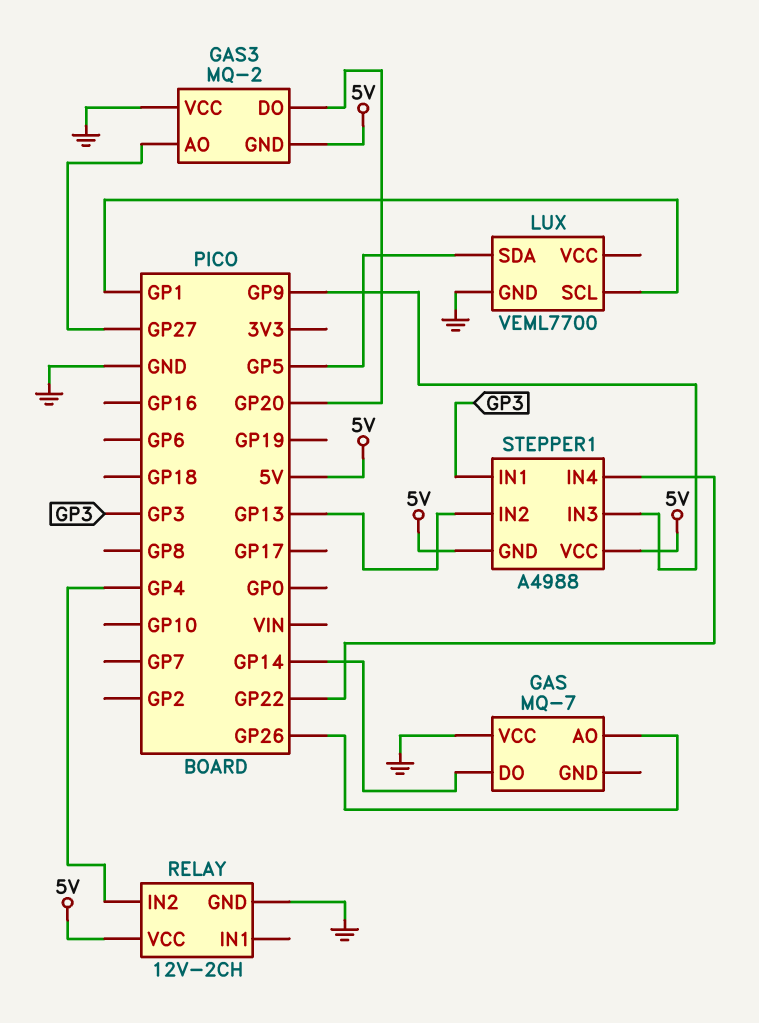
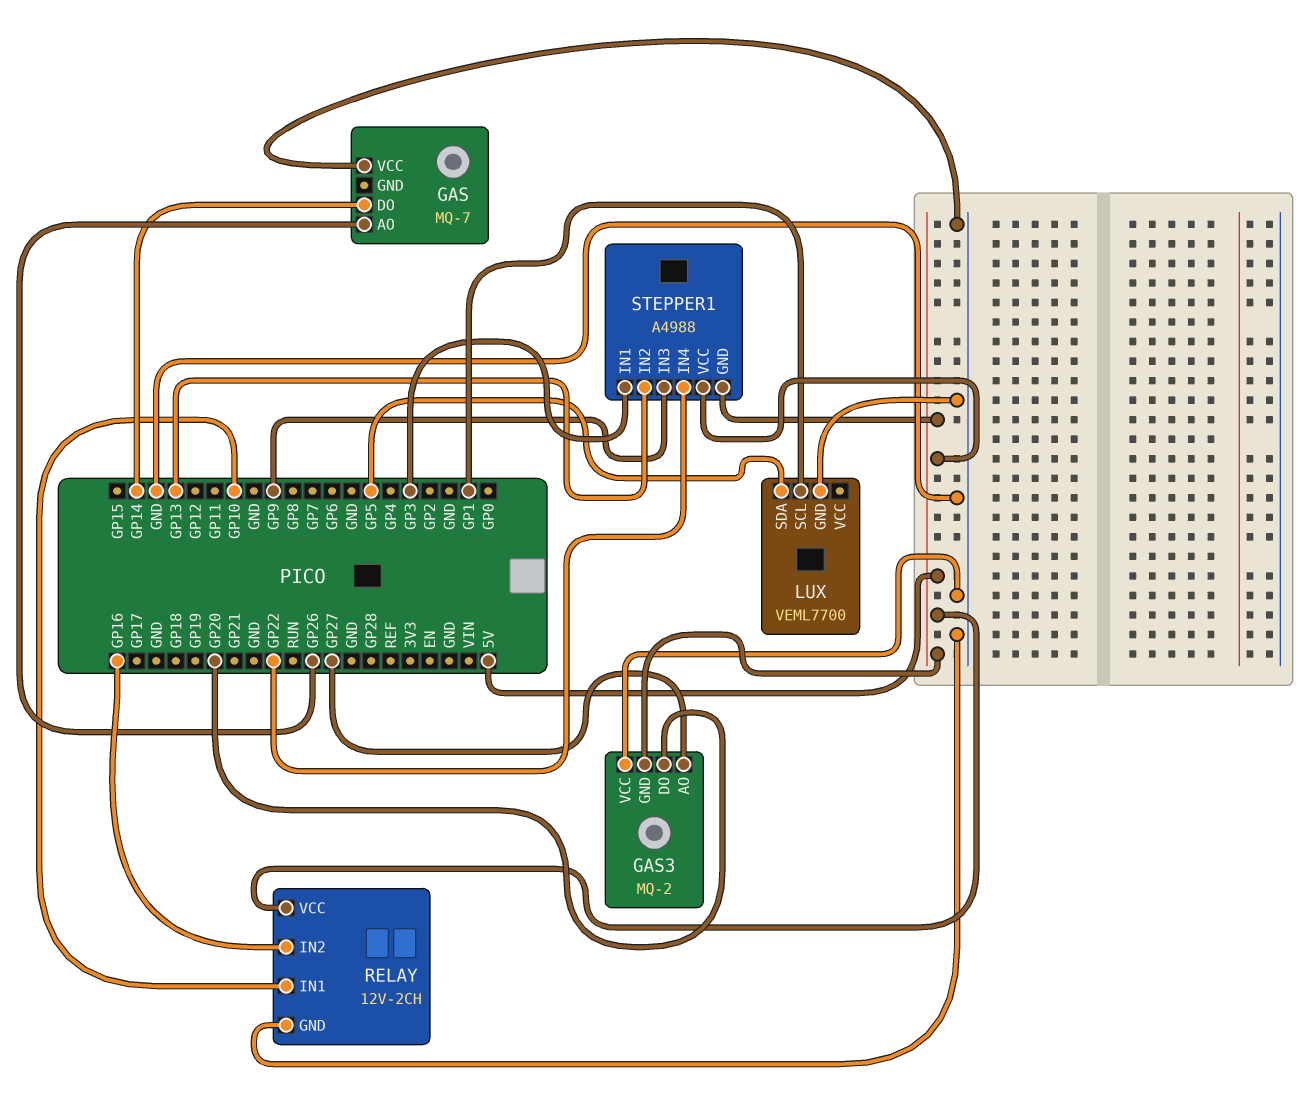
RELAY pin IN1: none -> GP10
RELAY pin IN2: GP4 -> GP16

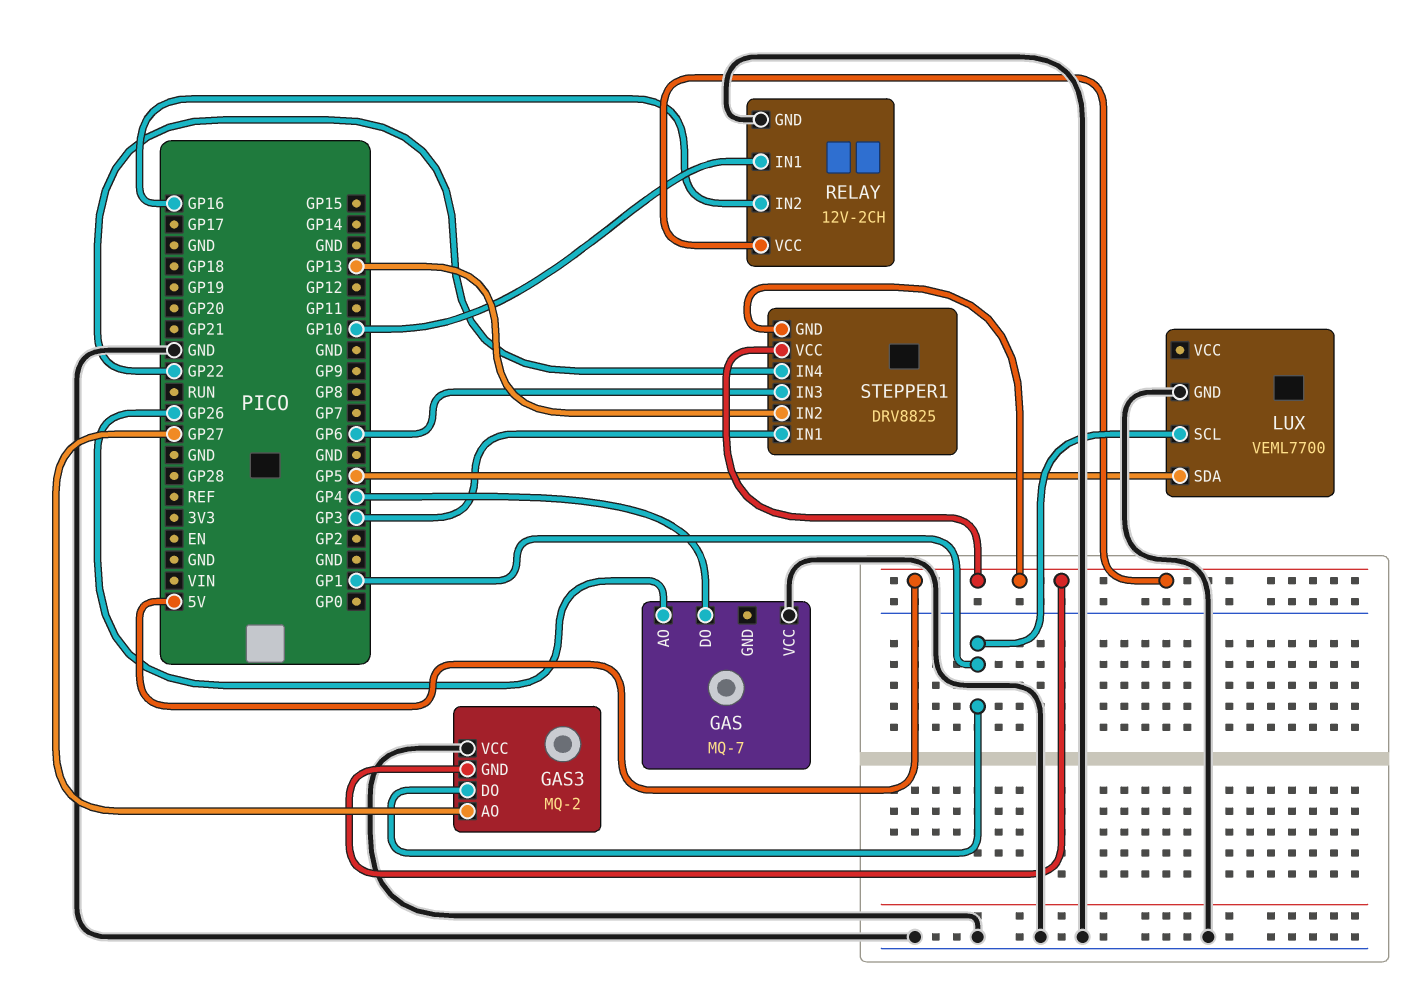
GAS pin DO: GP14 -> GP4
GAS3 pin DO: GP20 -> GP1
STEPPER1: A4988 -> DRV8825
STEPPER1 pin IN3: GP9 -> GP6

